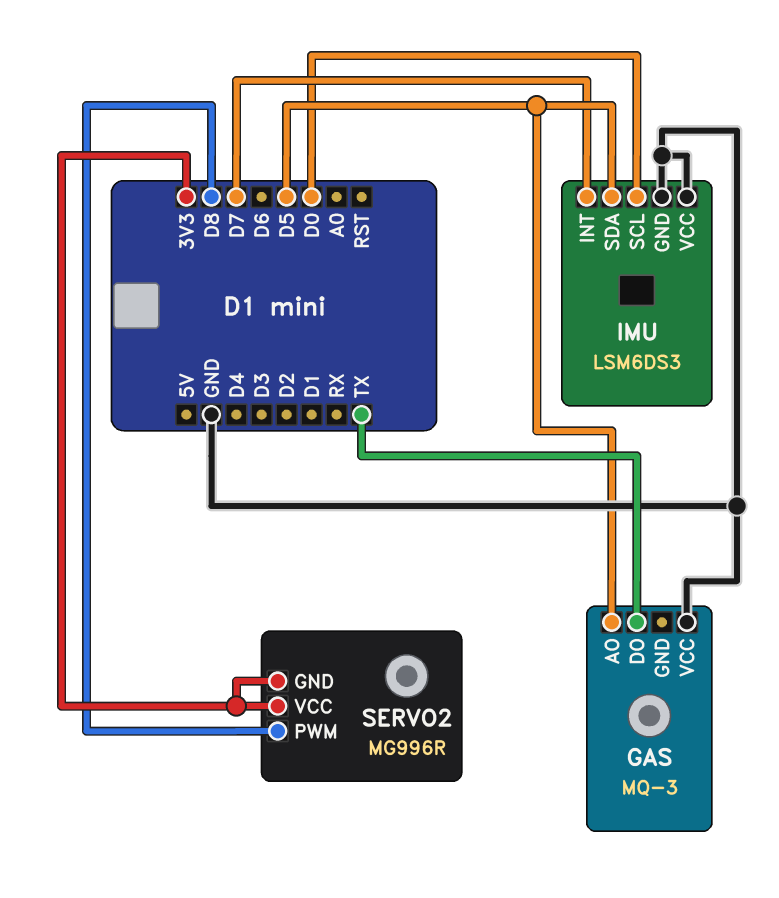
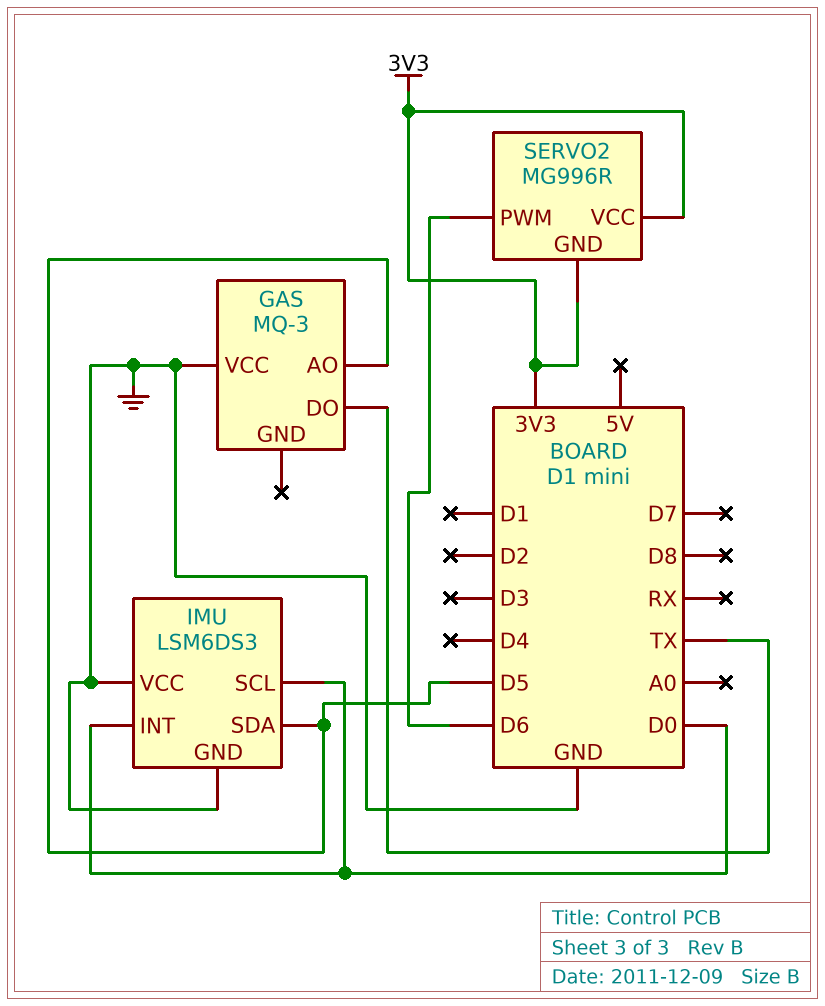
IMU pin INT: D7 -> D0
SERVO2 pin PWM: D8 -> D6

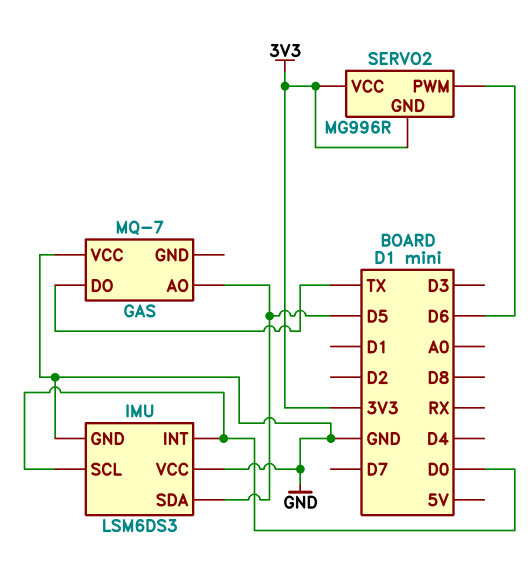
GAS: MQ-3 -> MQ-7

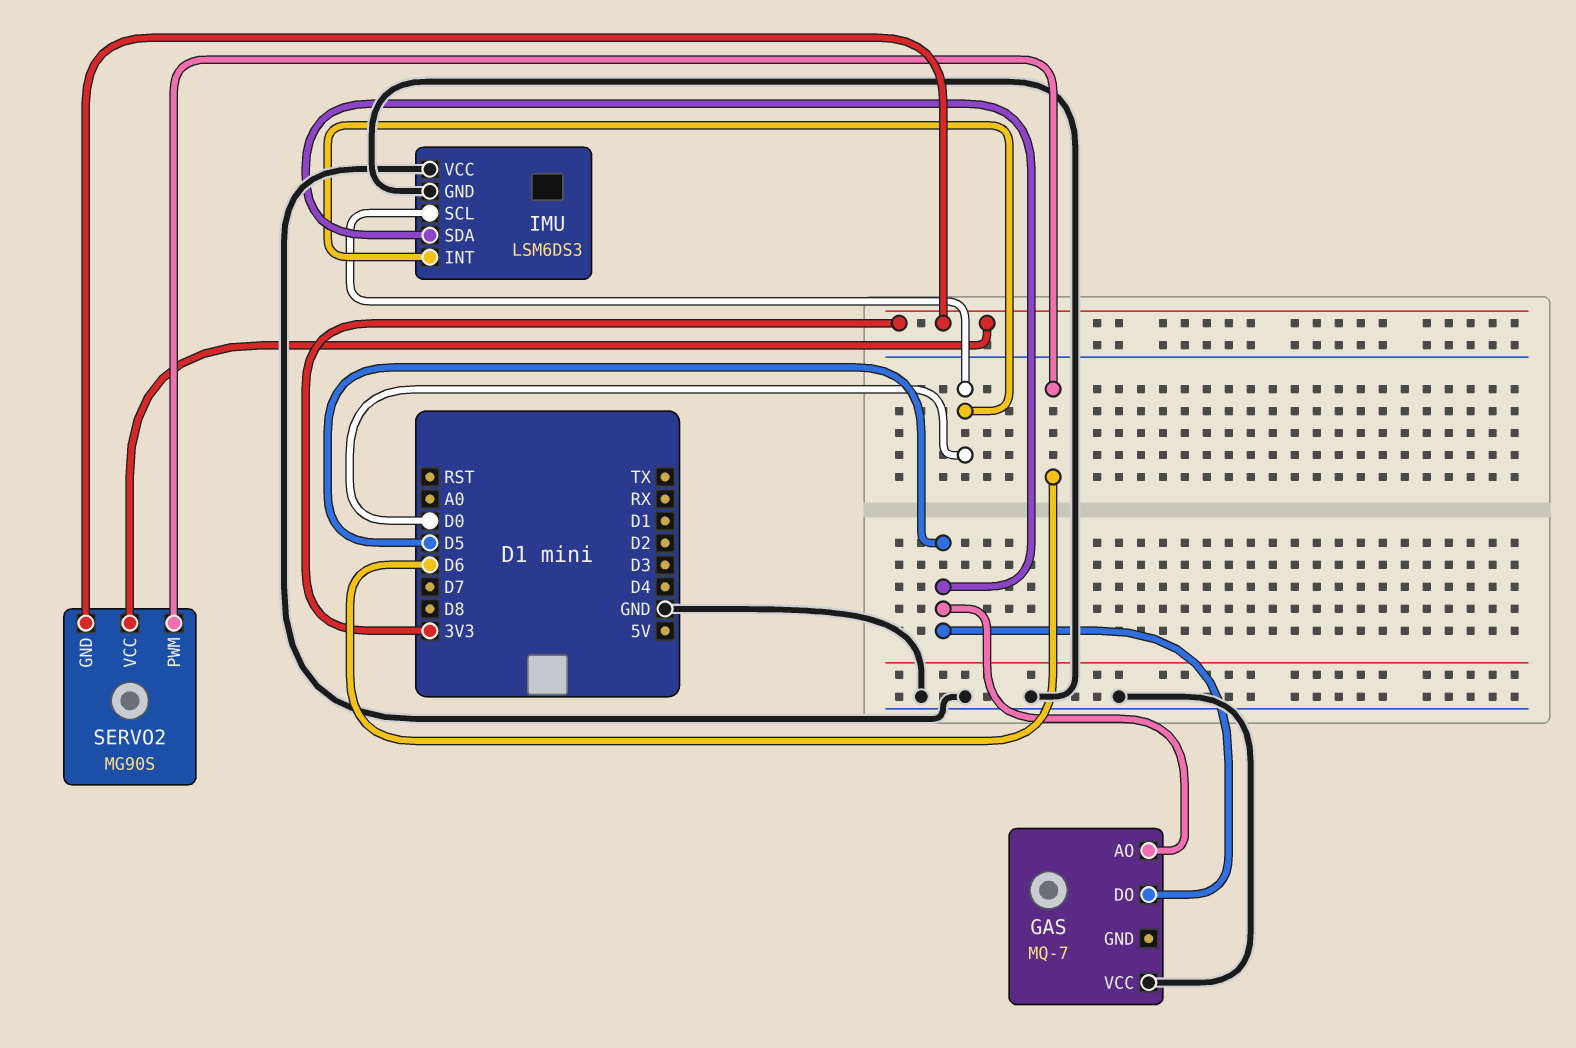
GAS pin DO: TX -> D5
SERVO2: MG996R -> MG90S

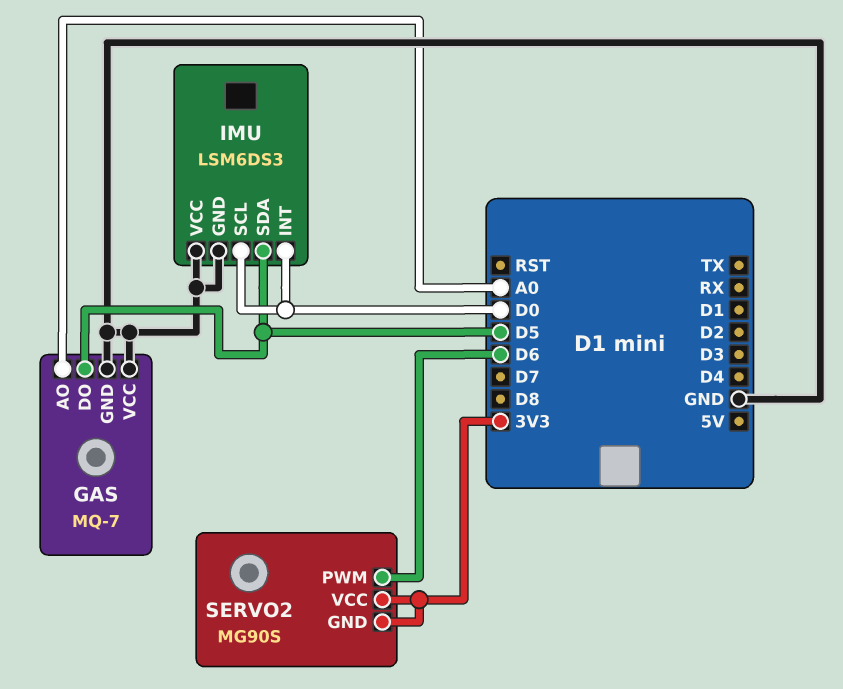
GAS pin AO: D5 -> A0
GAS pin GND: none -> GND

